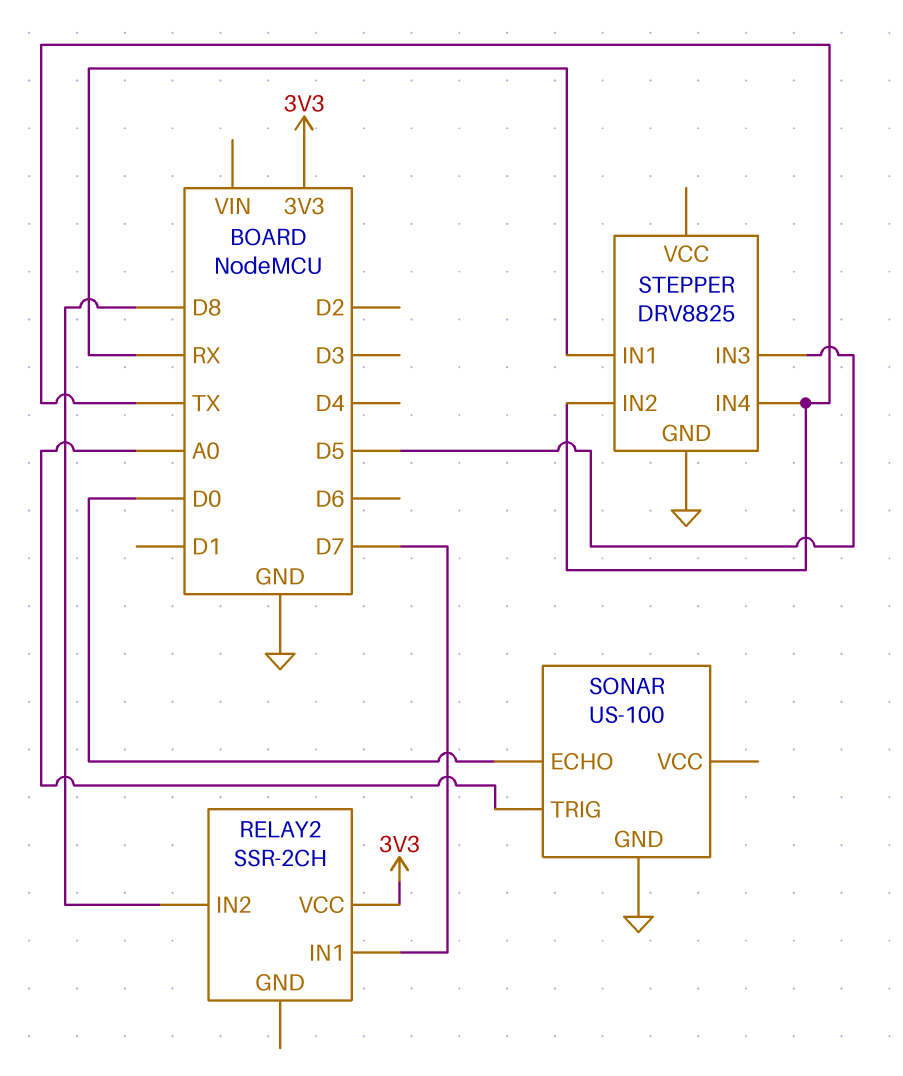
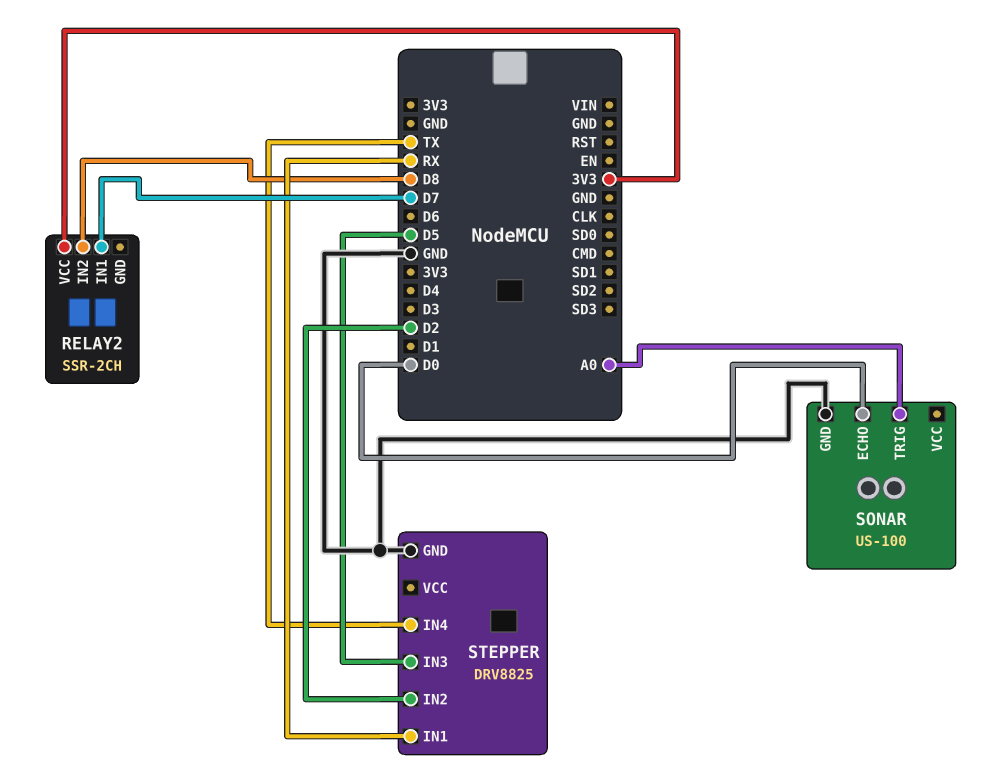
STEPPER pin IN2: TX -> D2

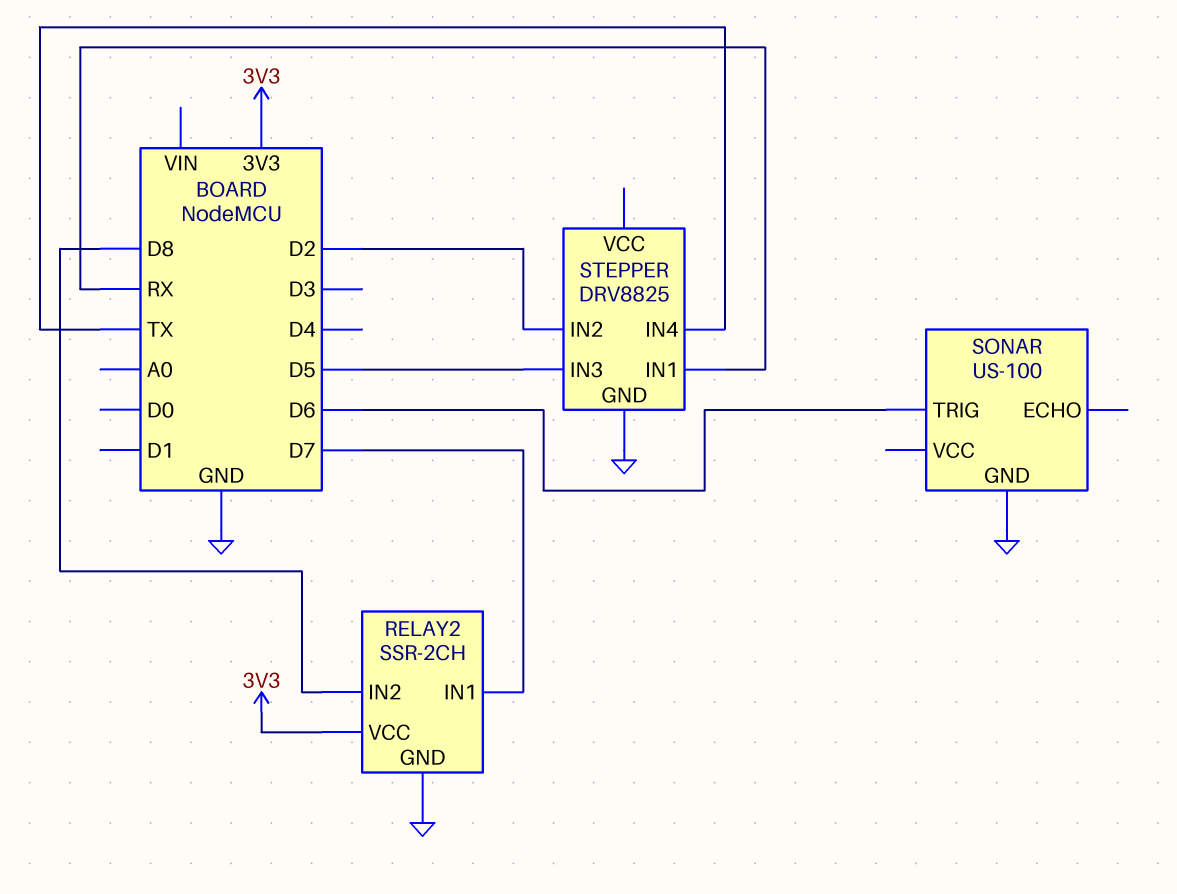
RELAY2 pin GND: none -> GND
SONAR pin ECHO: D0 -> none
SONAR pin TRIG: A0 -> D6

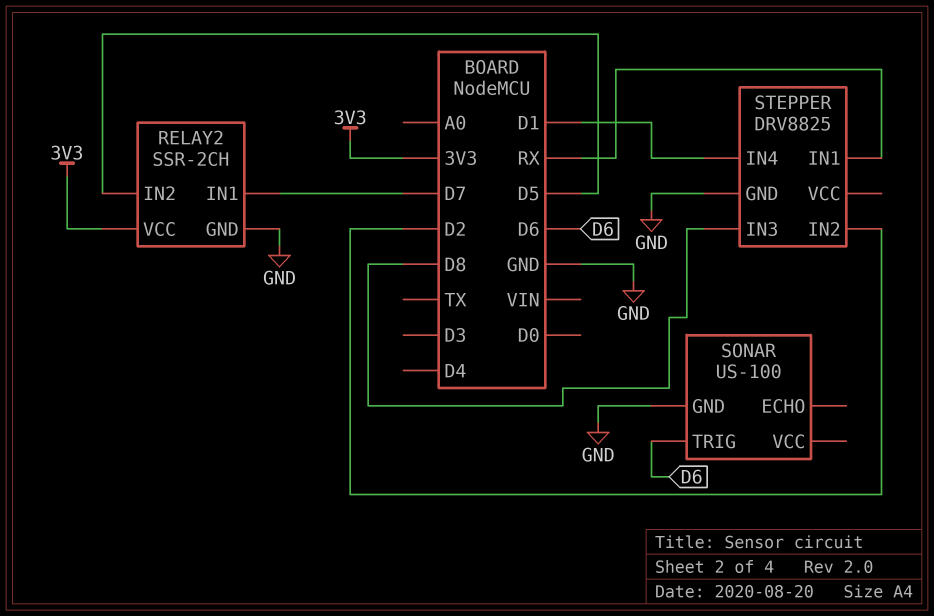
RELAY2 pin IN2: D8 -> D5
STEPPER pin IN3: D5 -> D8
STEPPER pin IN4: TX -> D1

